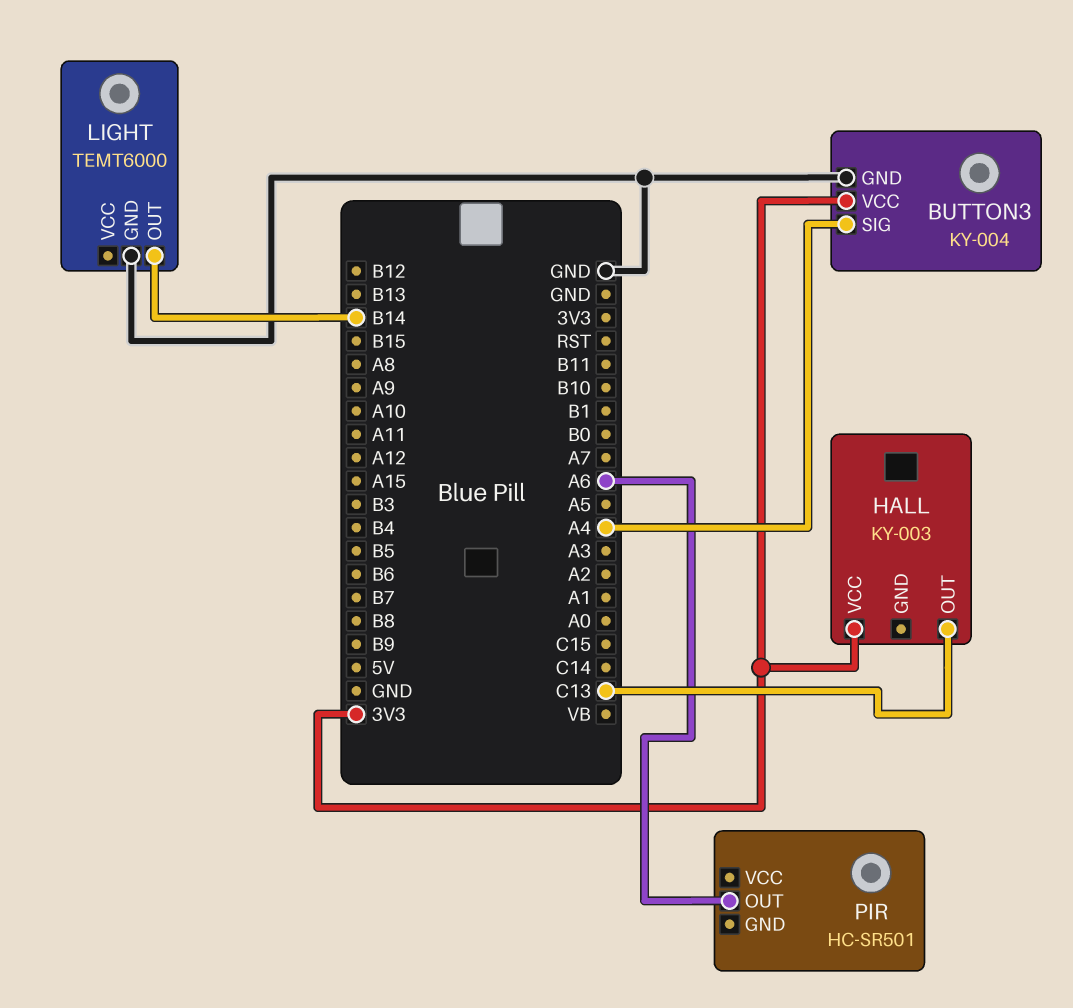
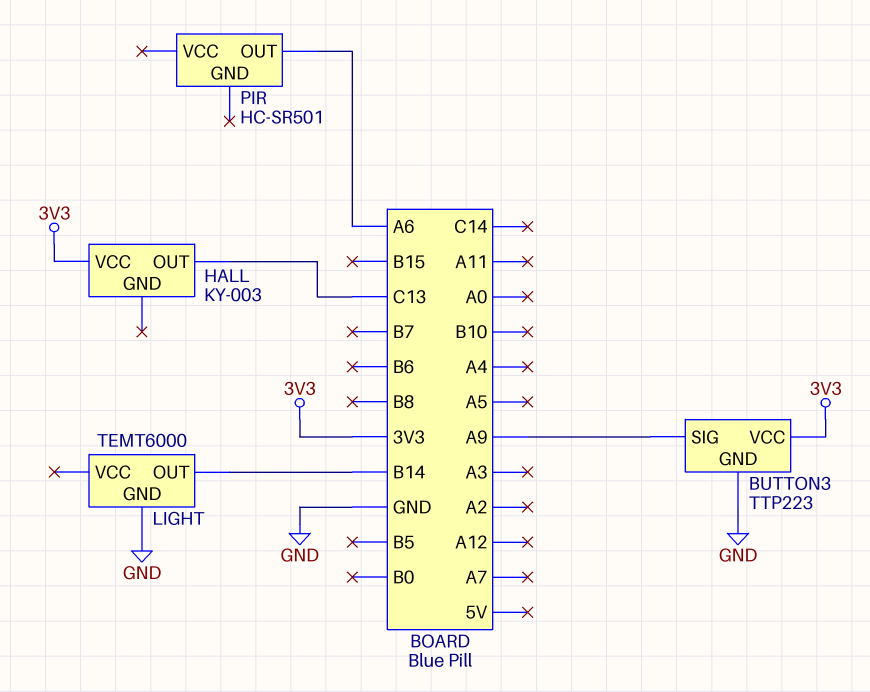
BUTTON3: KY-004 -> TTP223
BUTTON3 pin SIG: A4 -> A9

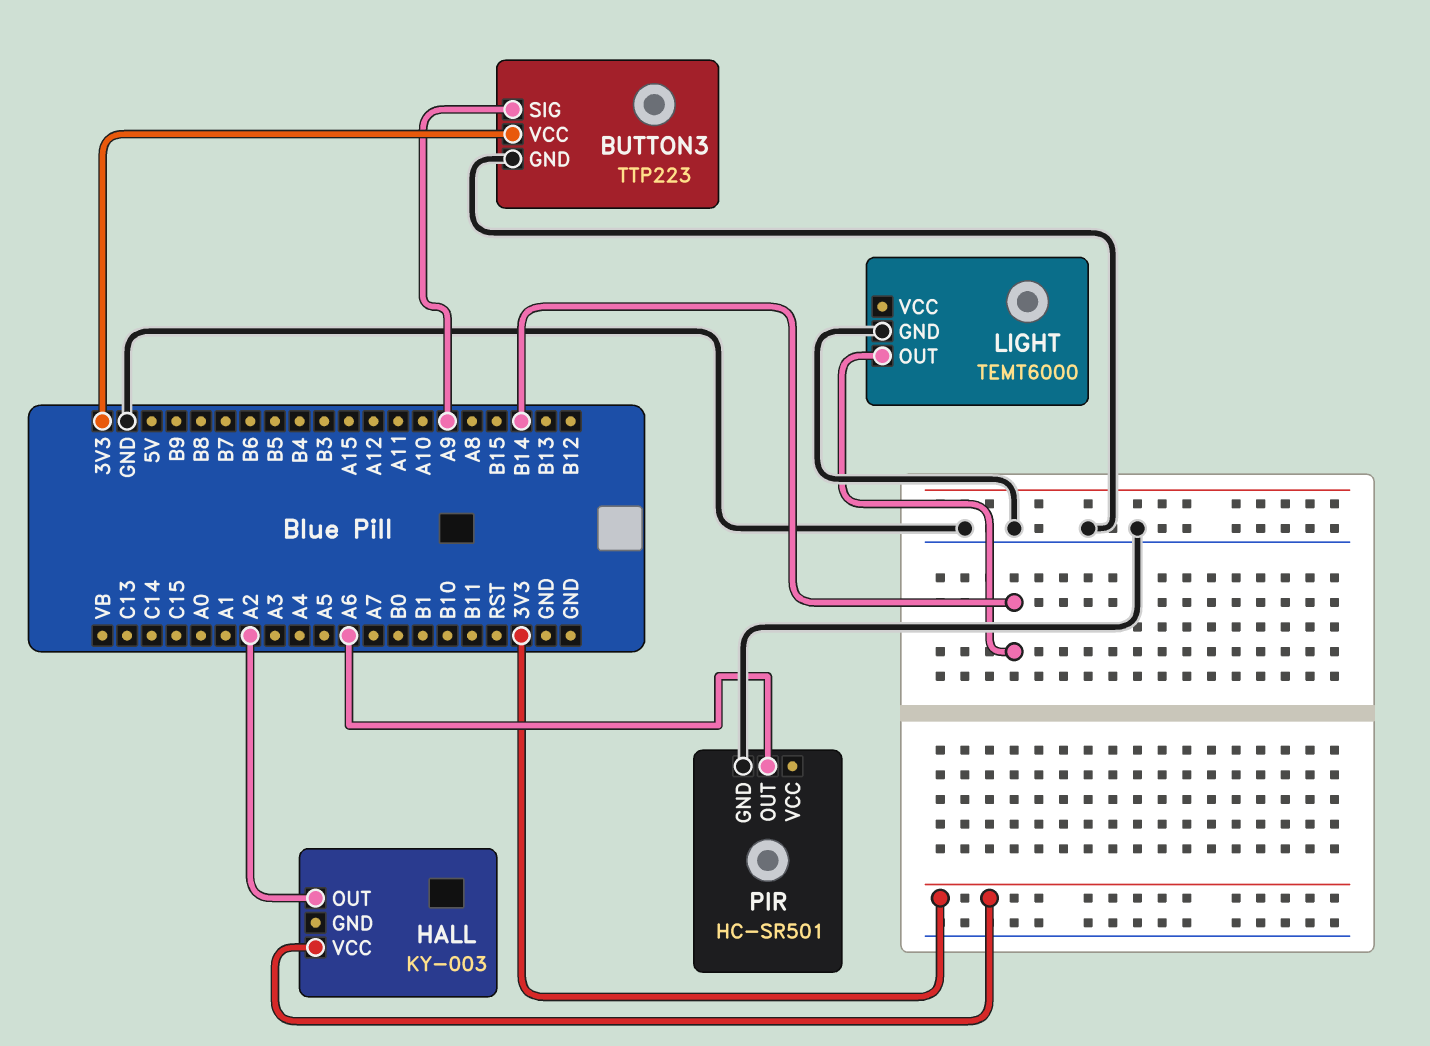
HALL pin OUT: C13 -> A2
PIR pin GND: none -> GND

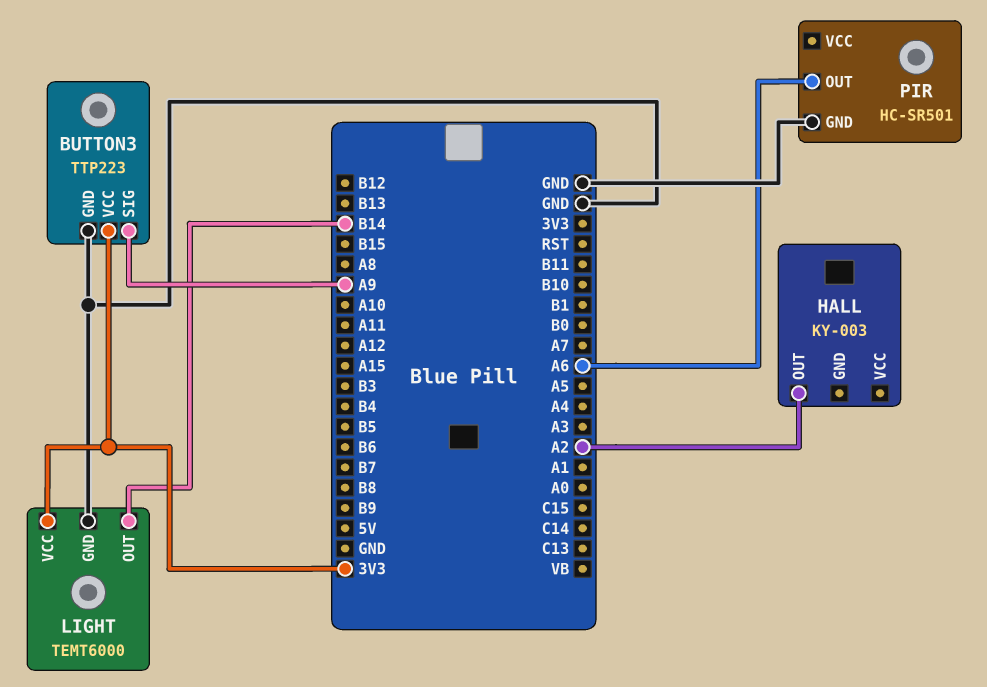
HALL pin VCC: 3V3 -> none
LIGHT pin VCC: none -> 3V3

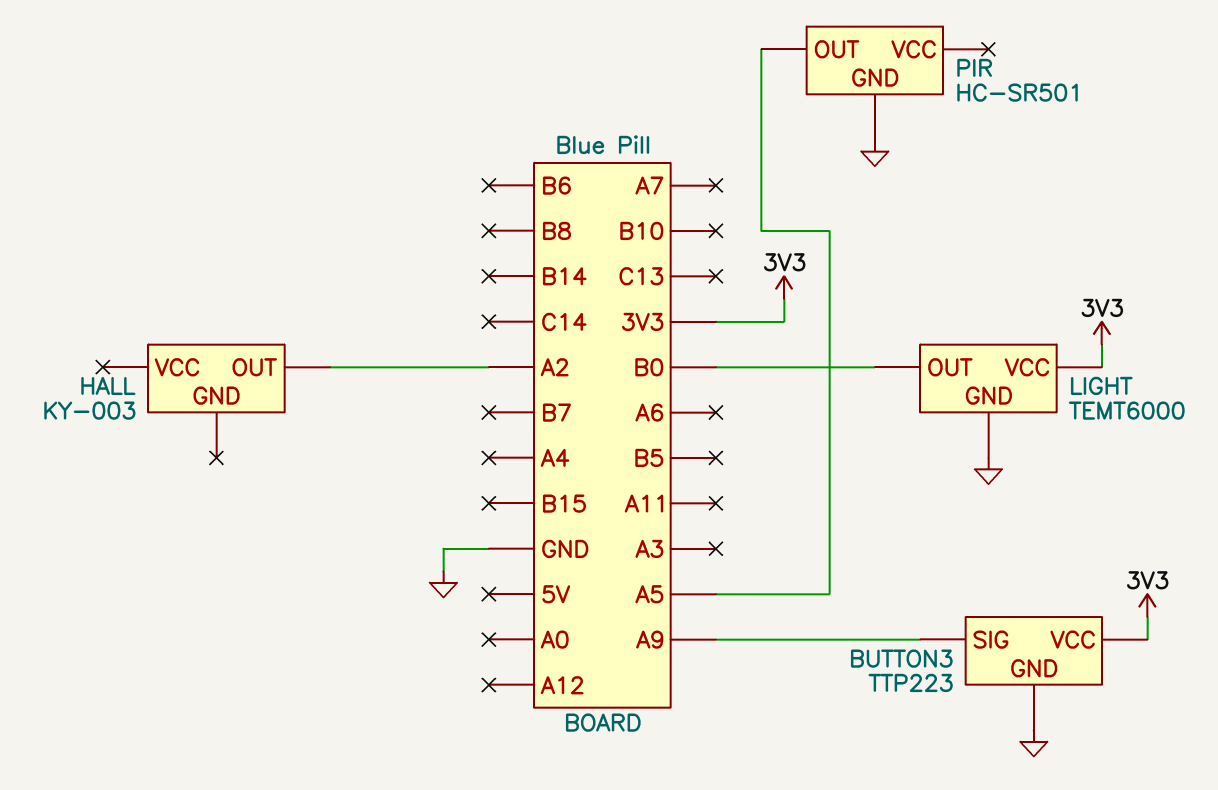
LIGHT pin OUT: B14 -> B0
PIR pin OUT: A6 -> A5

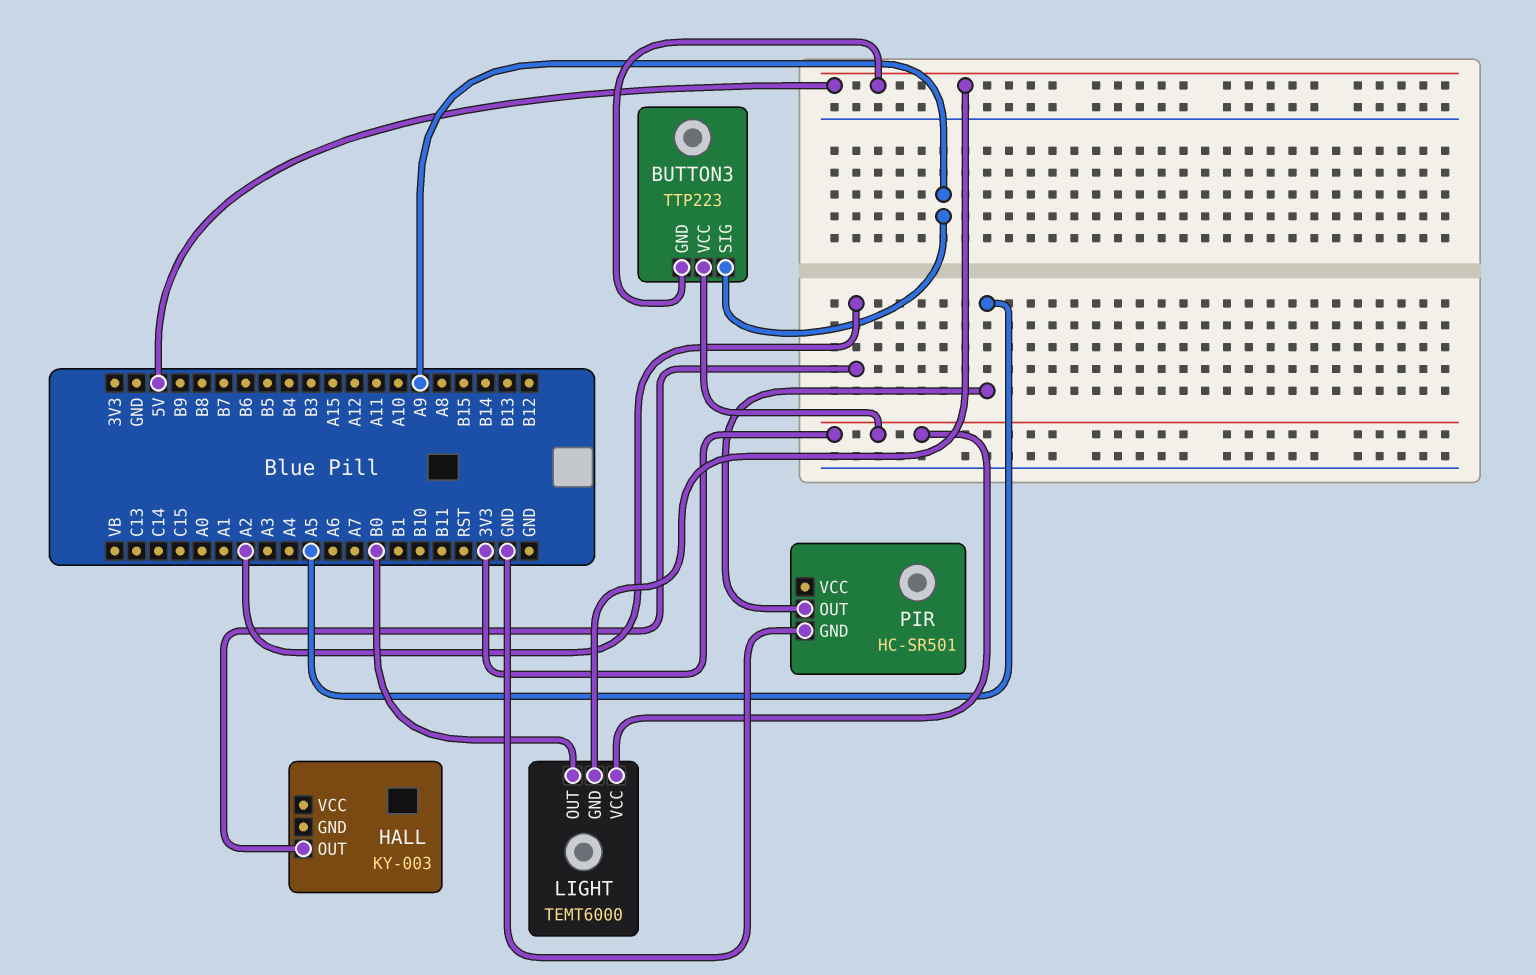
BUTTON3 pin GND: GND -> 5V
LIGHT pin GND: GND -> 5V

